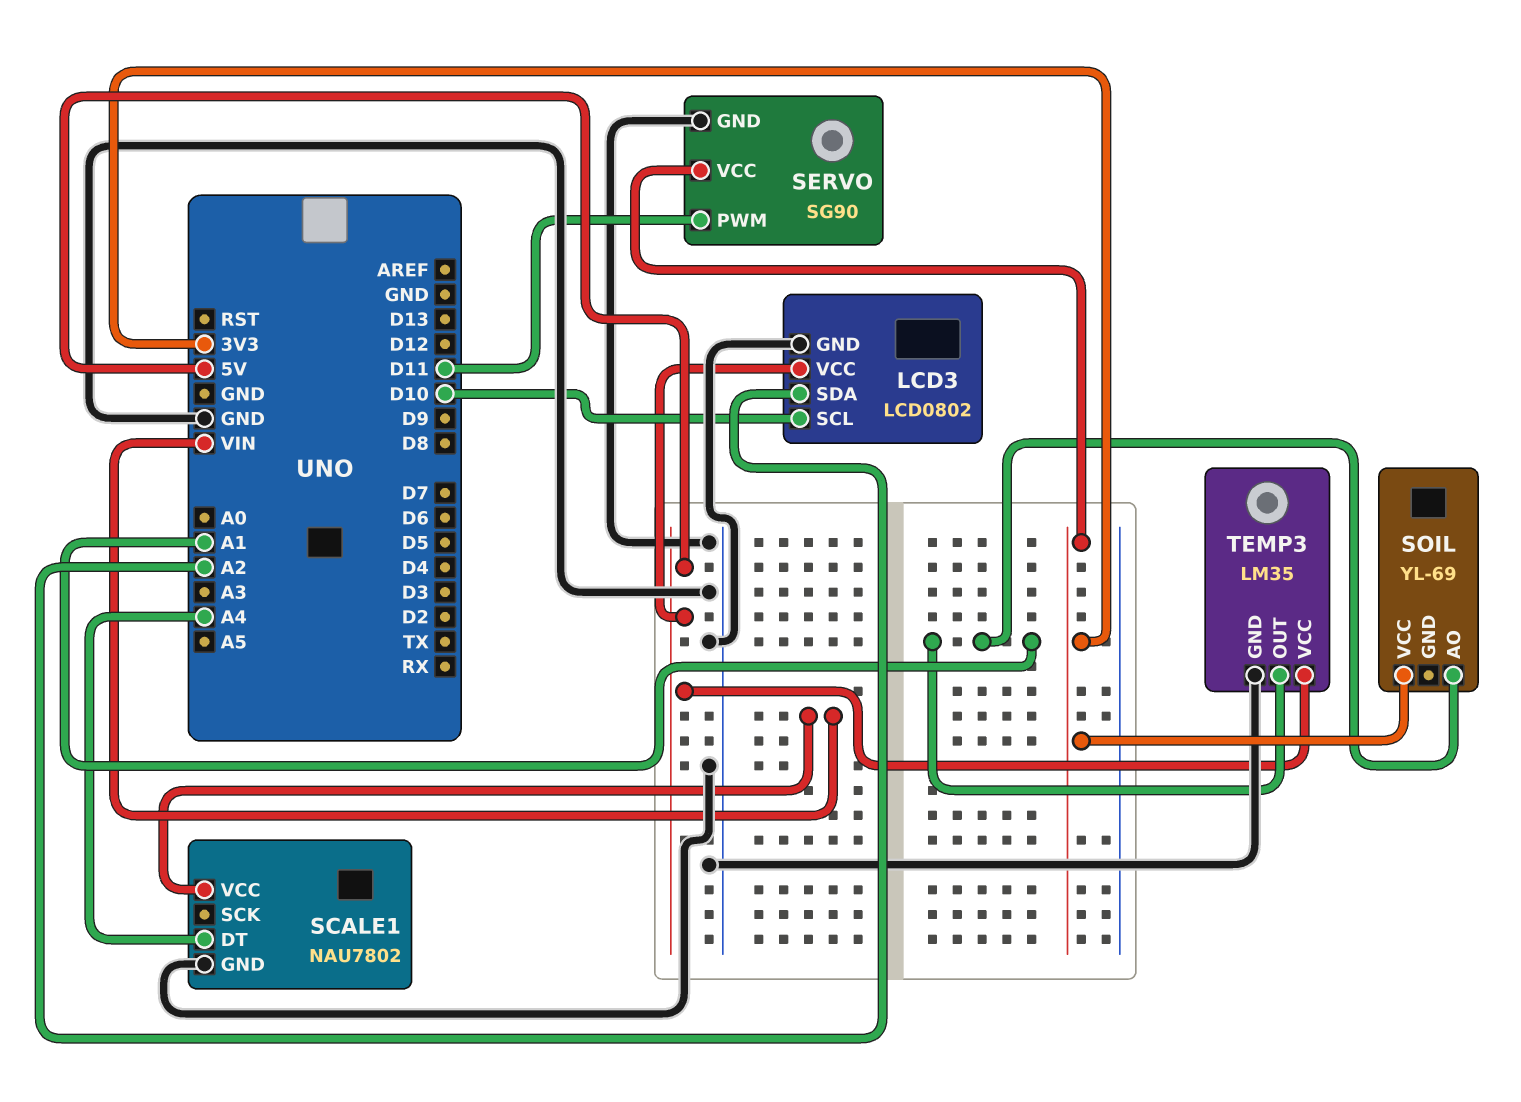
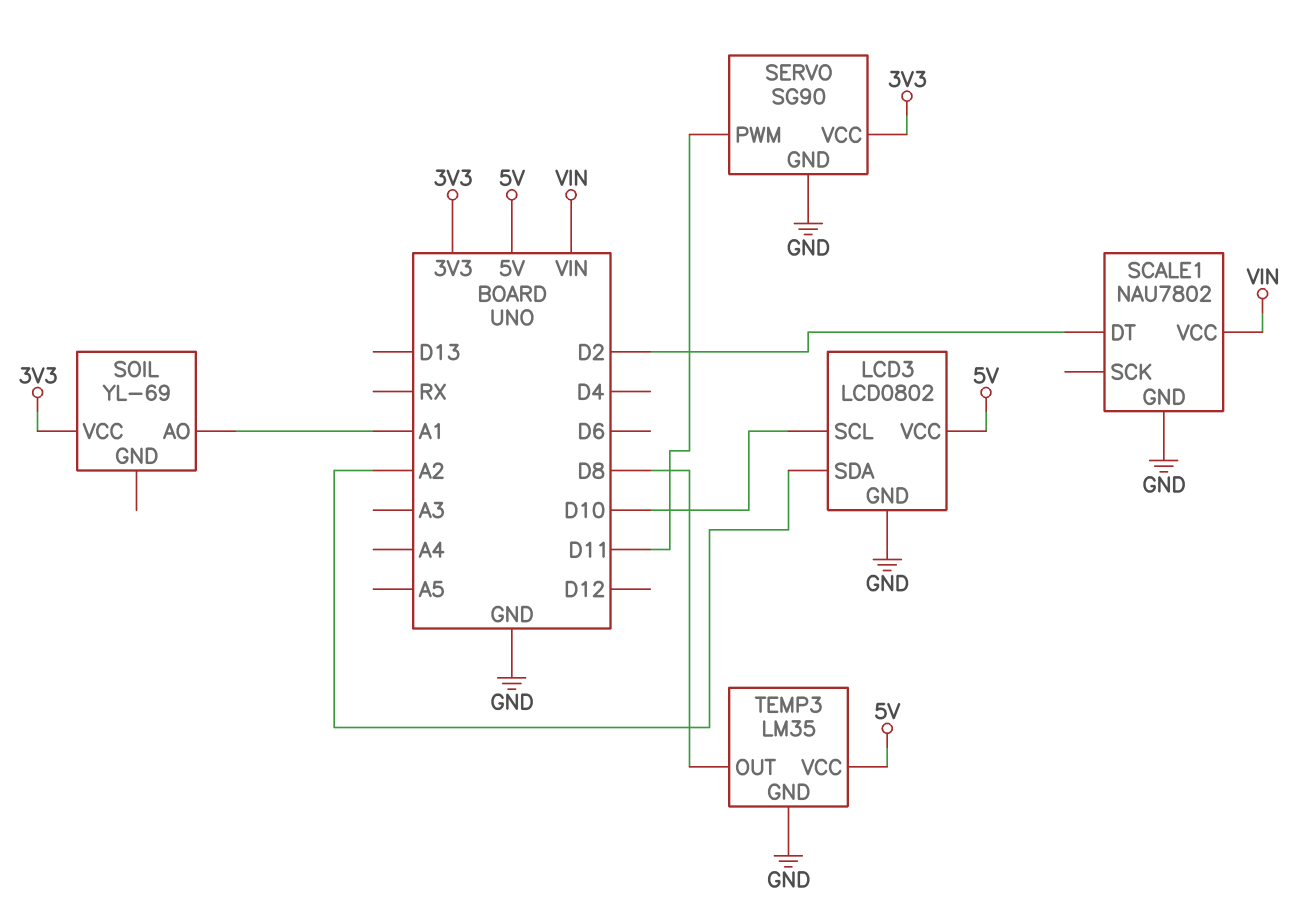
SCALE1 pin DT: A4 -> D2
TEMP3 pin OUT: A1 -> D8

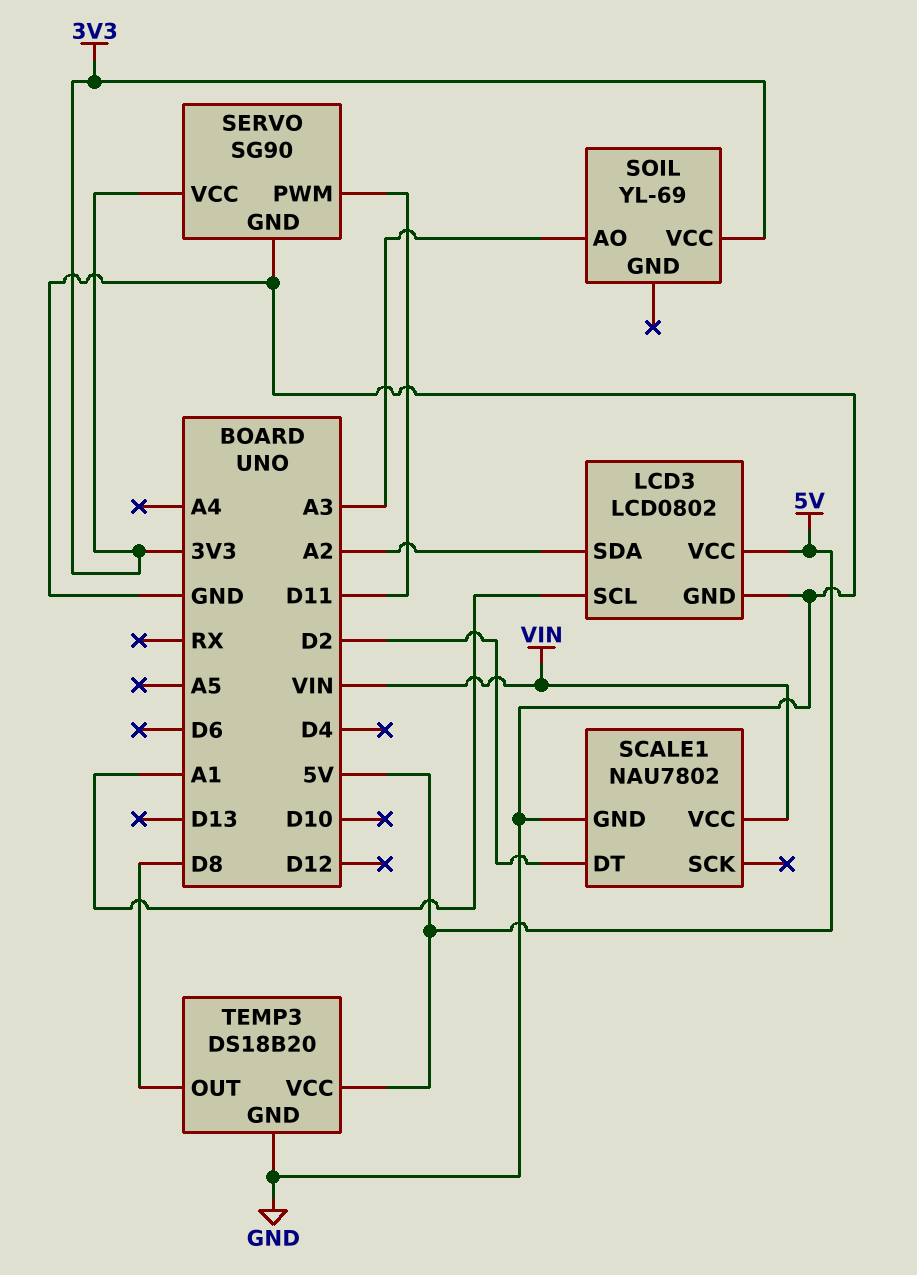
LCD3 pin SCL: D10 -> A1
SOIL pin AO: A1 -> A3
TEMP3: LM35 -> DS18B20

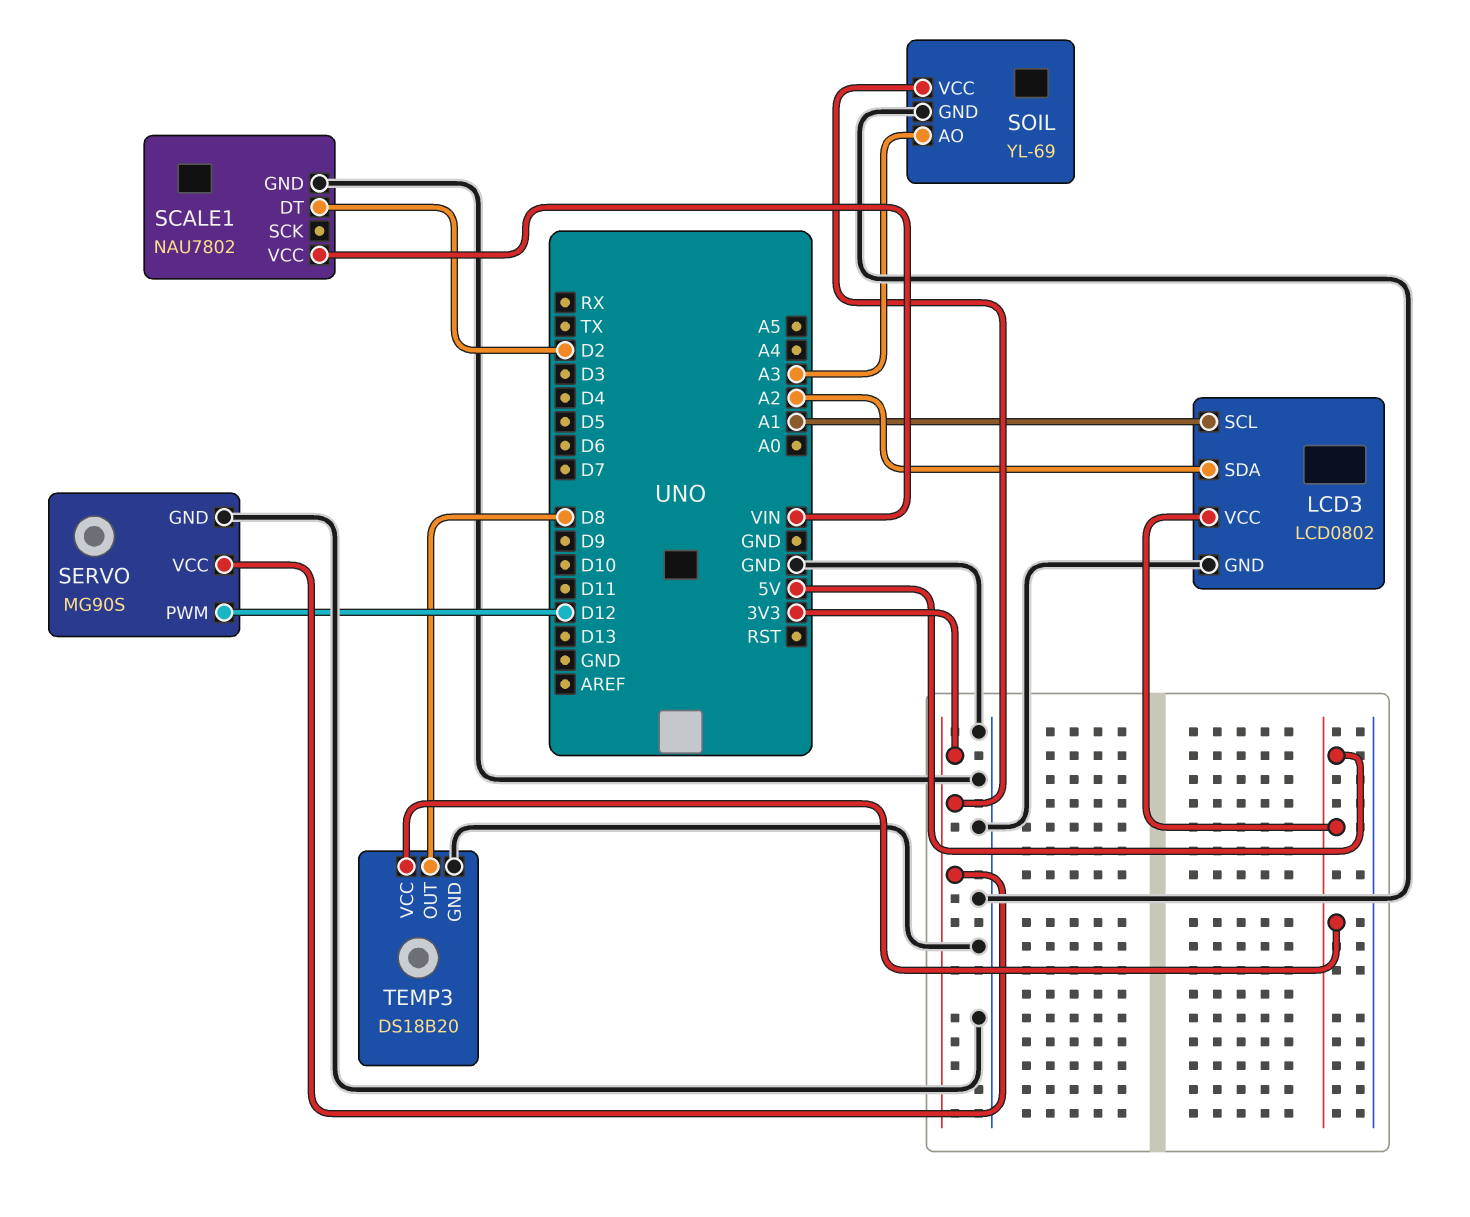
SERVO: SG90 -> MG90S
SERVO pin PWM: D11 -> D12
SOIL pin GND: none -> GND

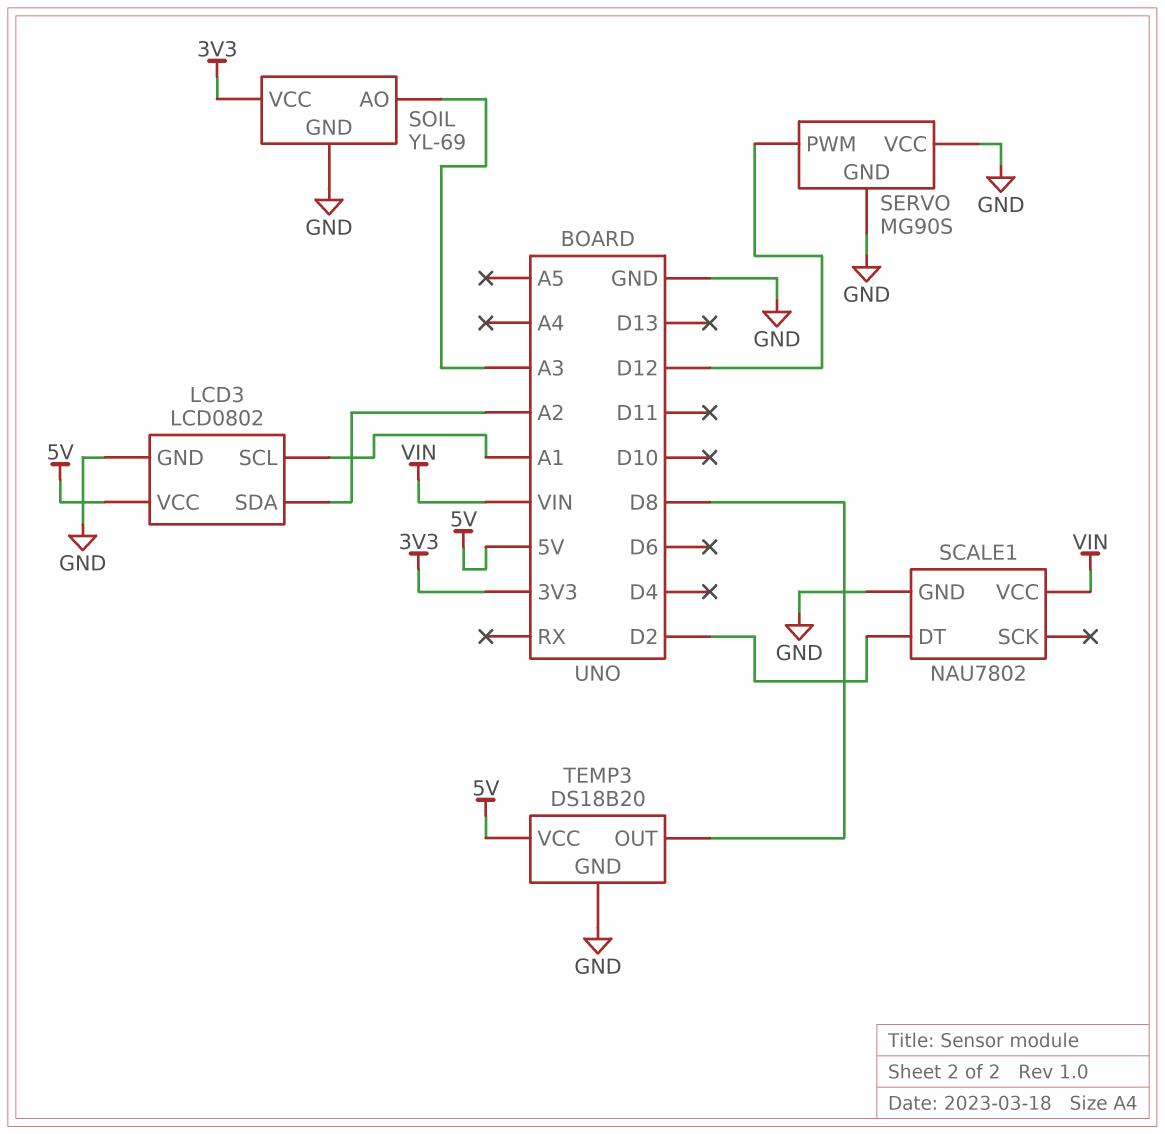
SERVO pin VCC: 3V3 -> GND

